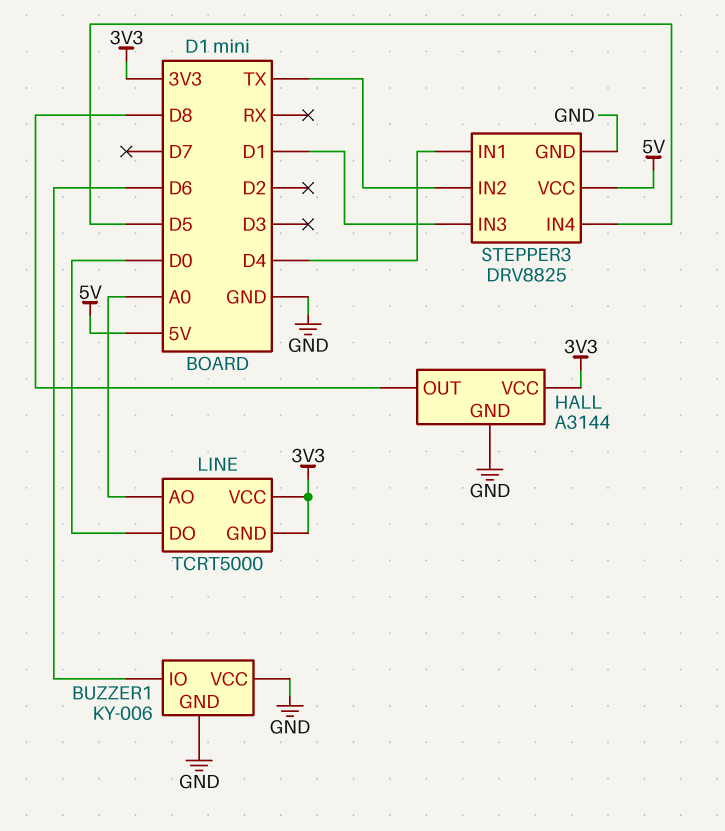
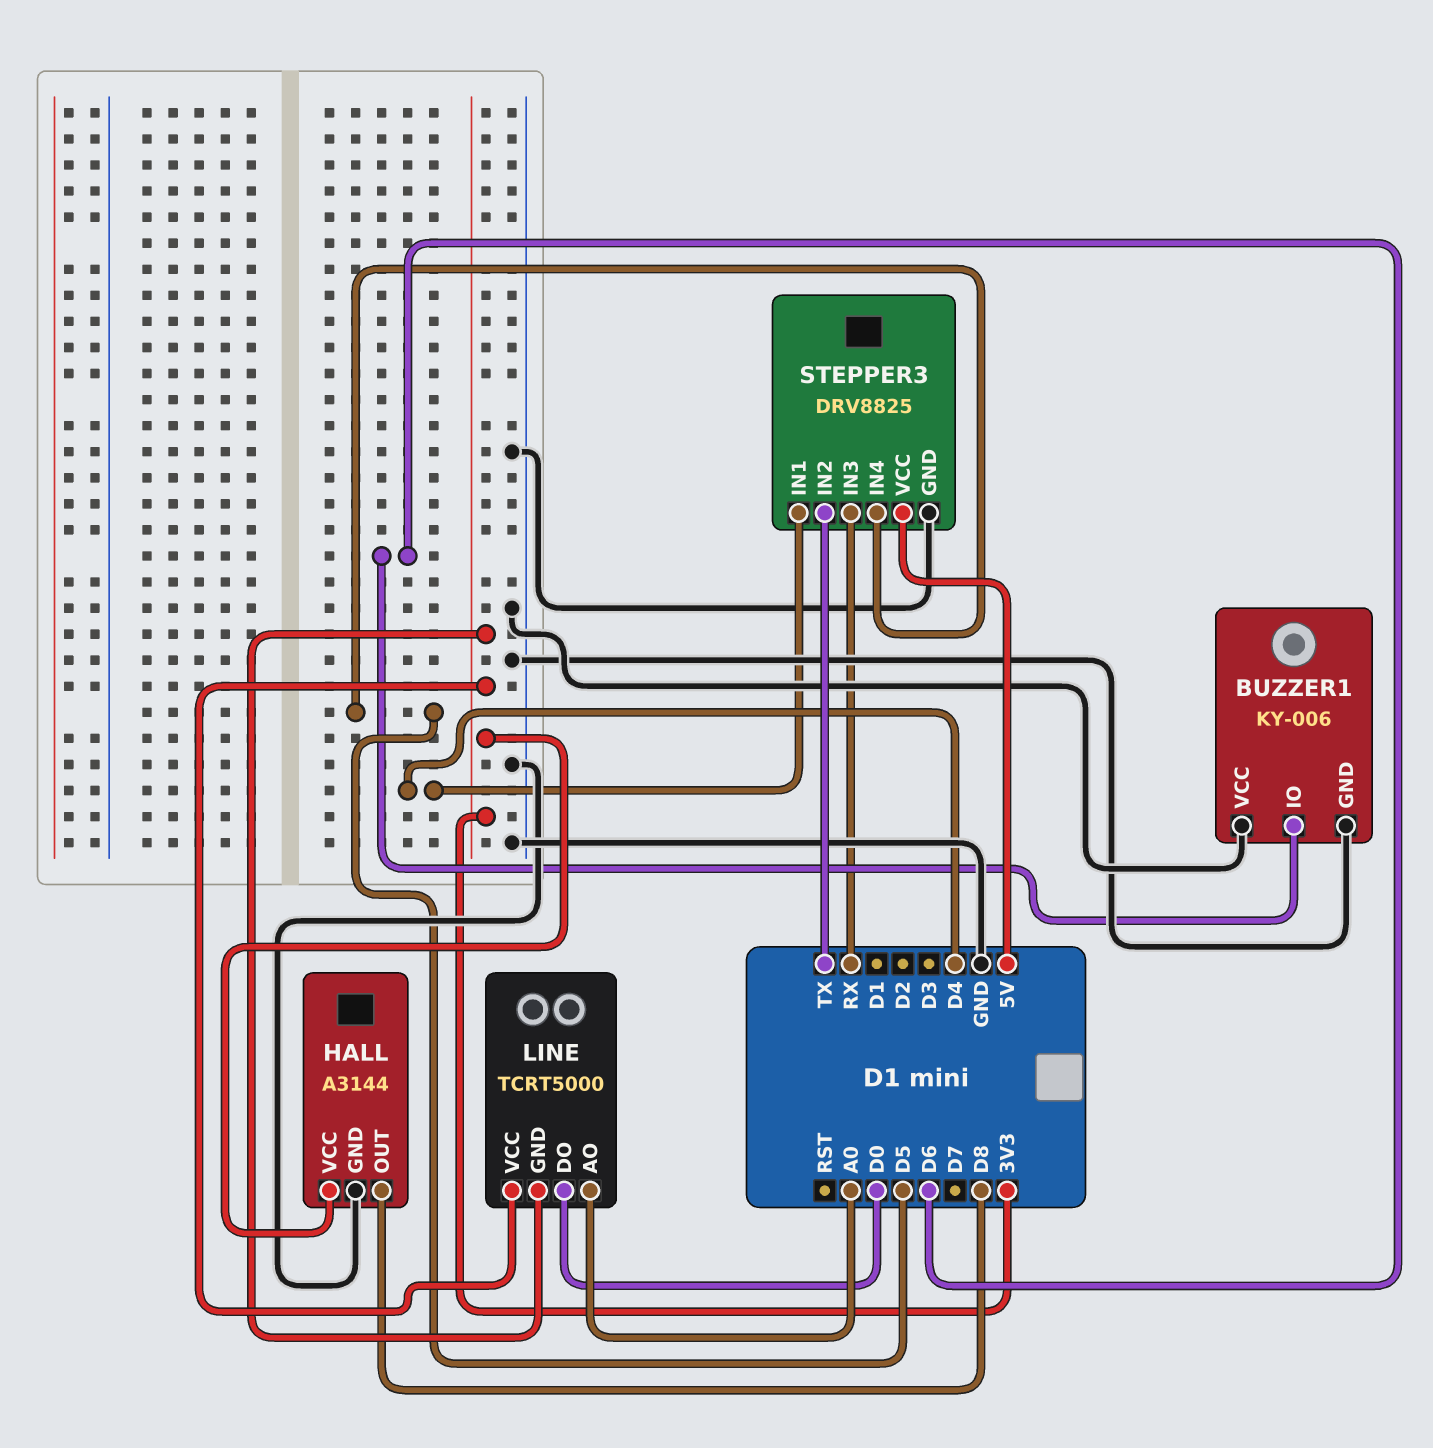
STEPPER3 pin IN3: D1 -> RX

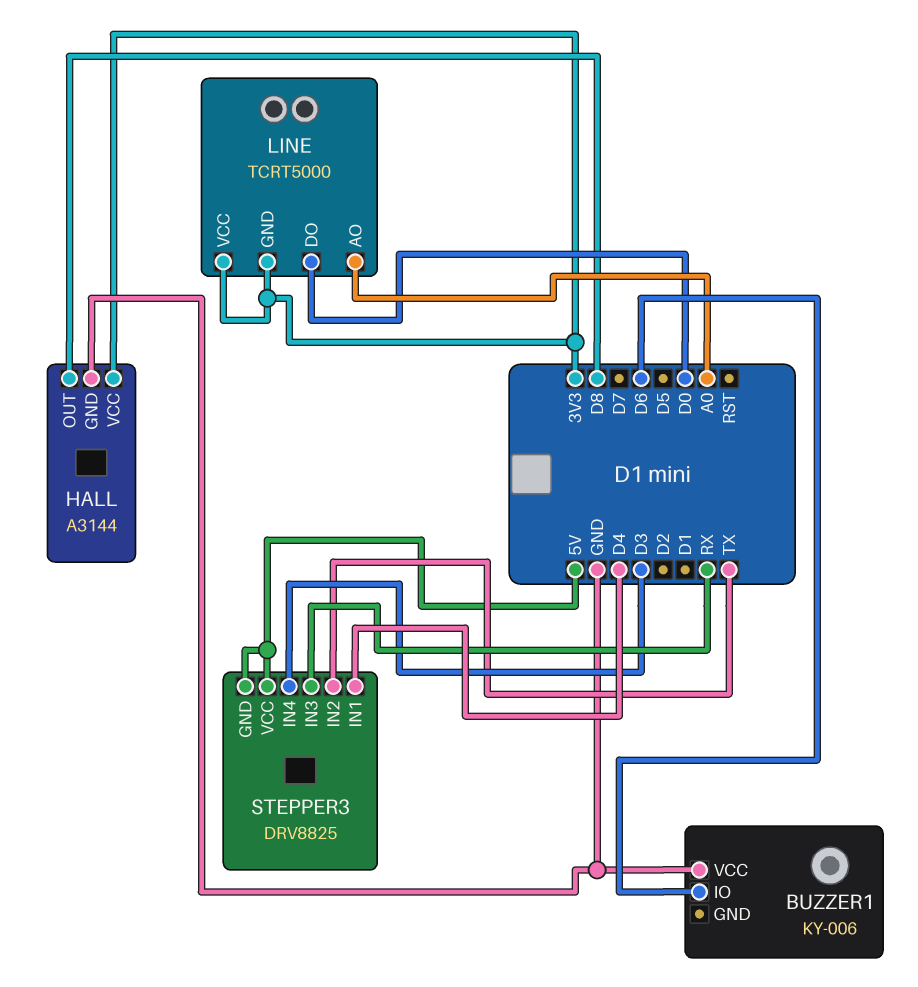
BUZZER1 pin GND: GND -> none
STEPPER3 pin GND: GND -> 5V
STEPPER3 pin IN4: D5 -> D3

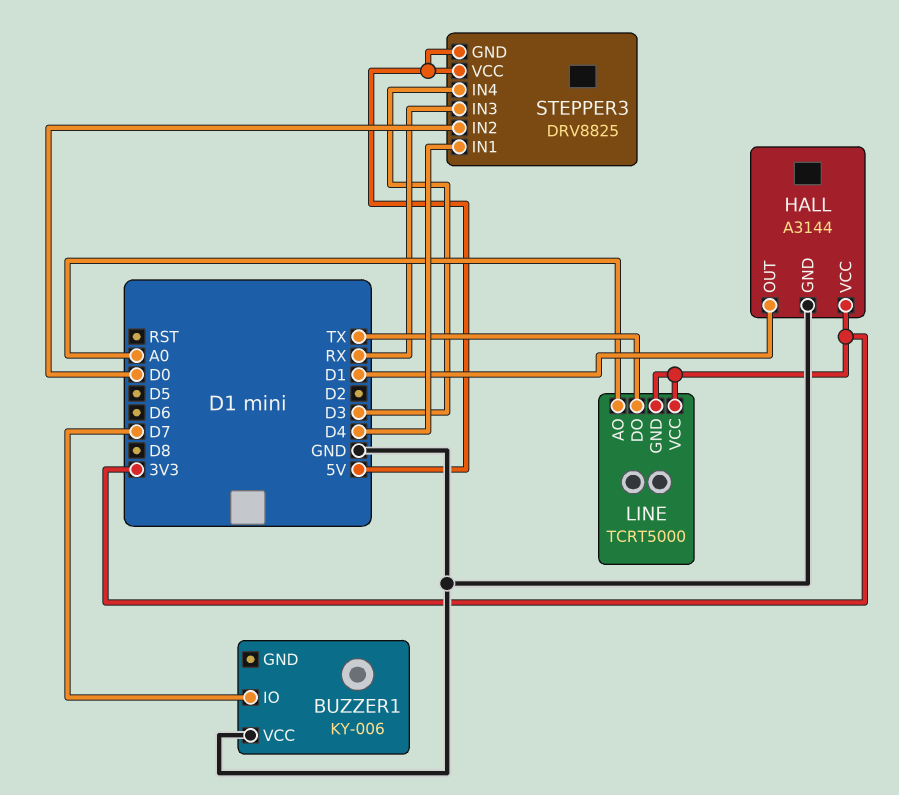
BUZZER1 pin IO: D6 -> D7
HALL pin OUT: D8 -> D1
LINE pin DO: D0 -> TX
STEPPER3 pin IN2: TX -> D0

